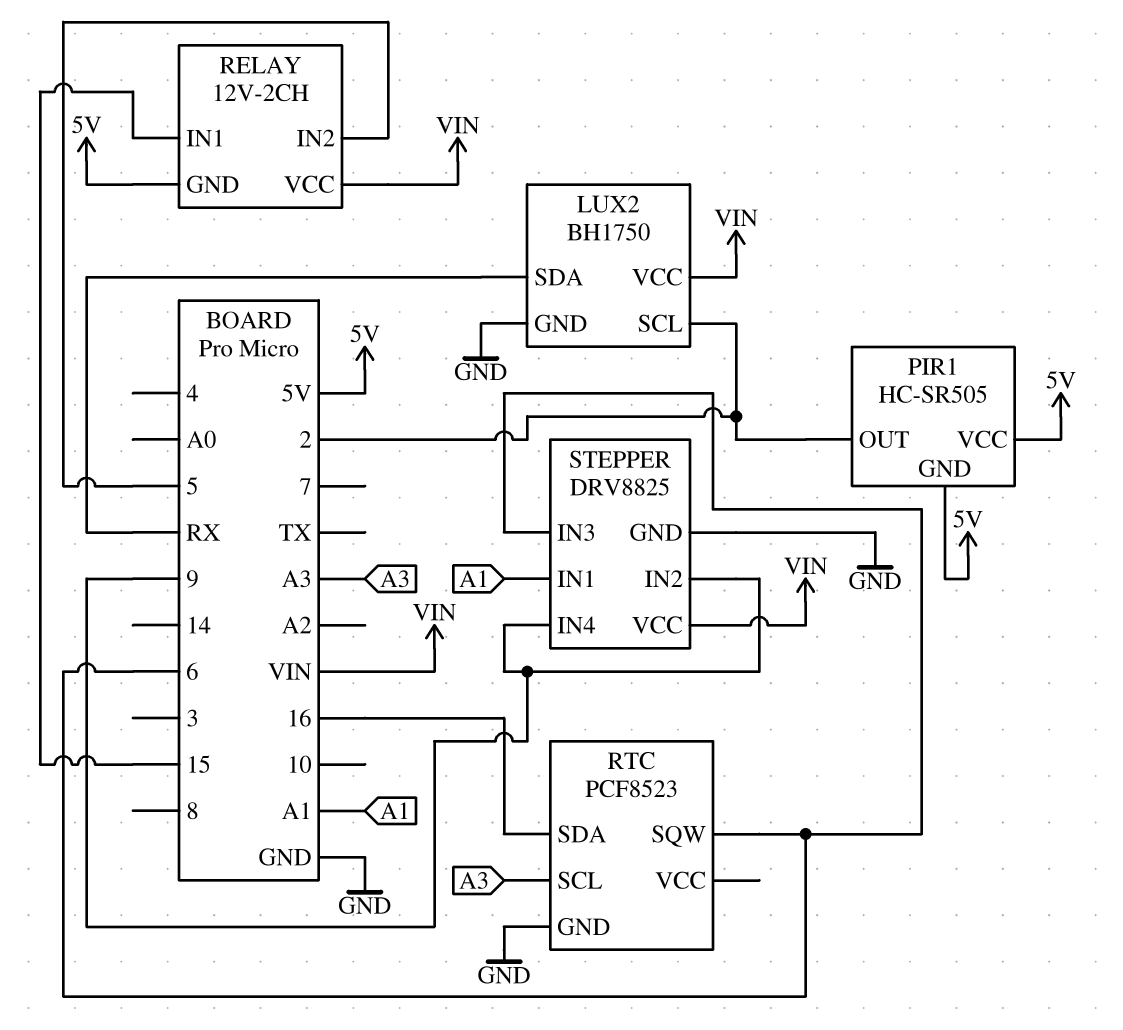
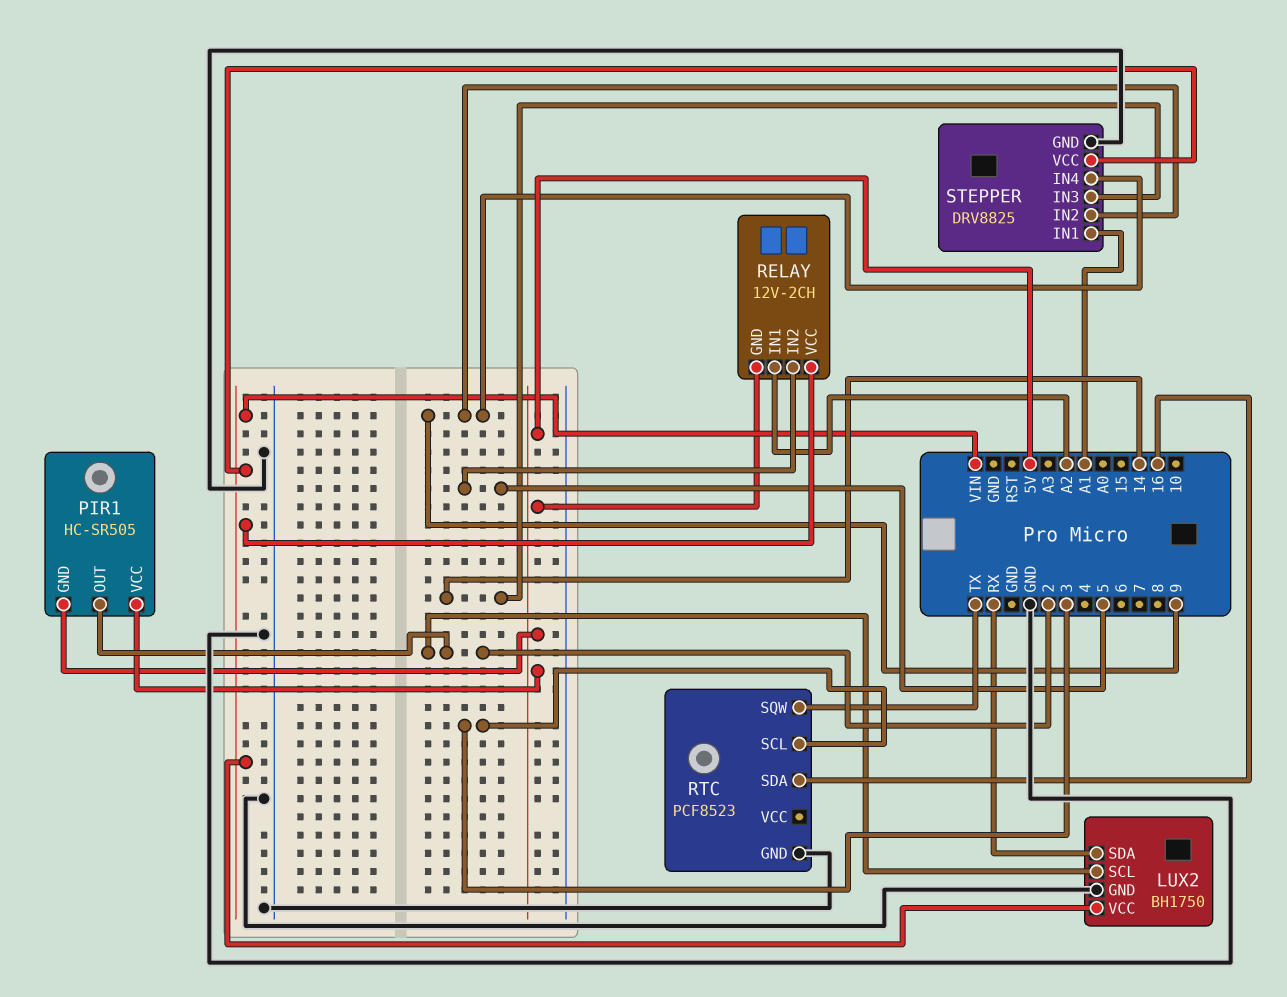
RELAY pin IN1: 15 -> A2
RTC pin SCL: A3 -> 3
RTC pin SQW: 6 -> TX
STEPPER pin IN3: 6 -> 14

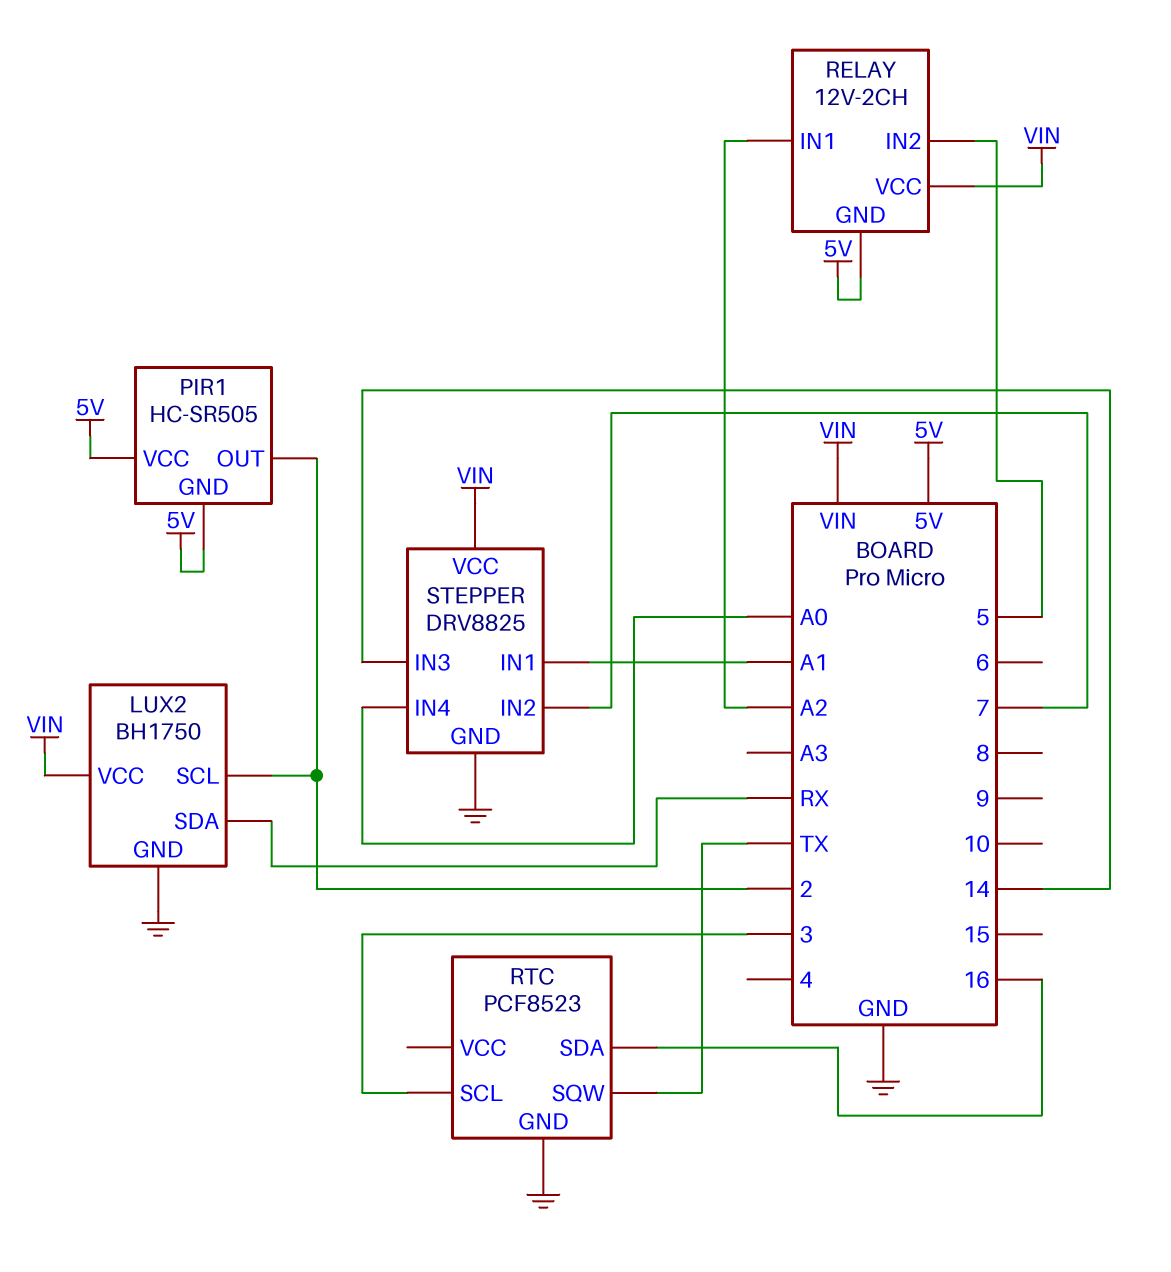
STEPPER pin IN2: 9 -> 7
STEPPER pin IN4: 9 -> A0

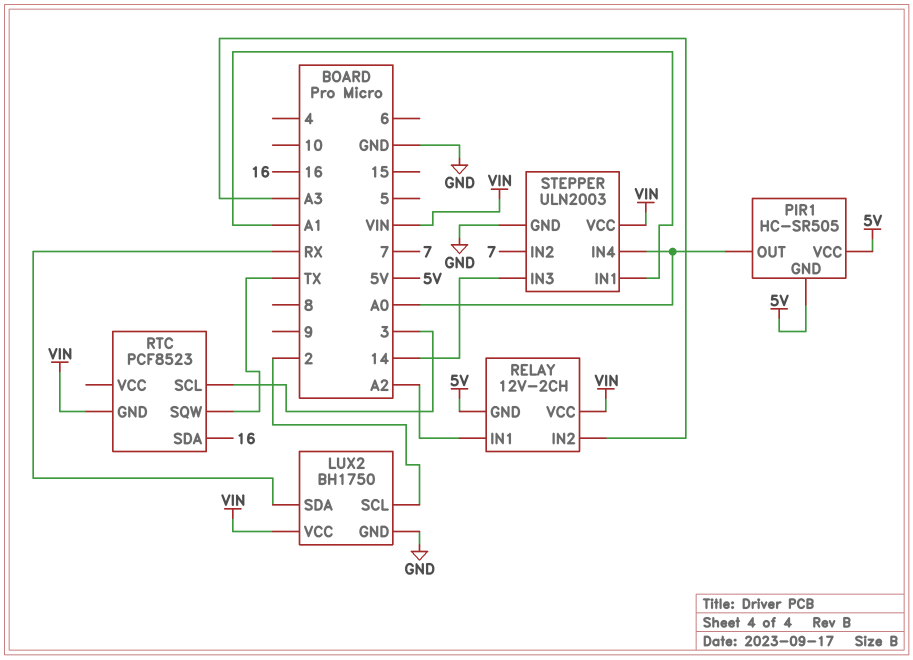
PIR1 pin OUT: 2 -> A0
RELAY pin IN2: 5 -> A3
RTC pin GND: GND -> VIN
STEPPER: DRV8825 -> ULN2003

